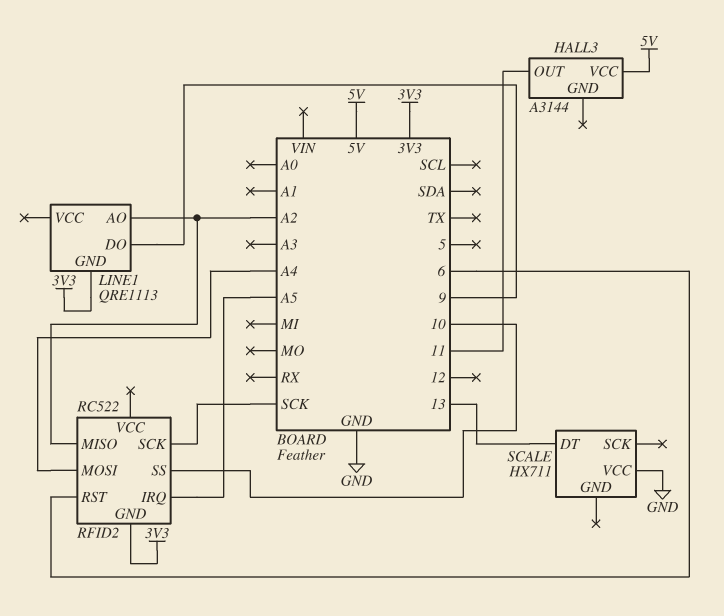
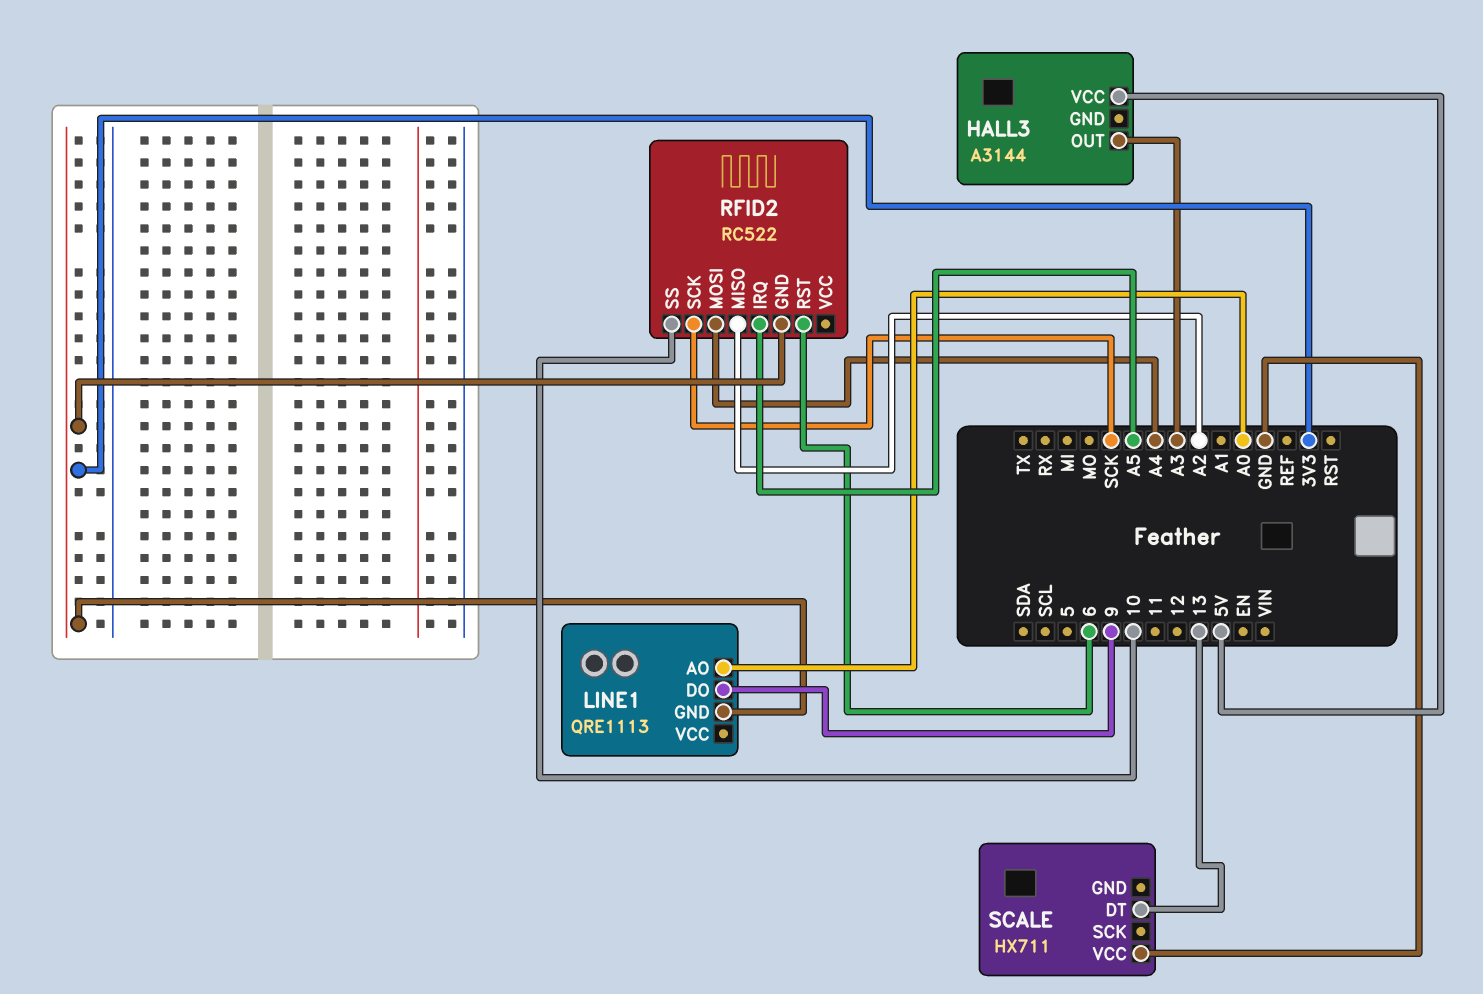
HALL3 pin OUT: 11 -> A3
LINE1 pin AO: A2 -> A0

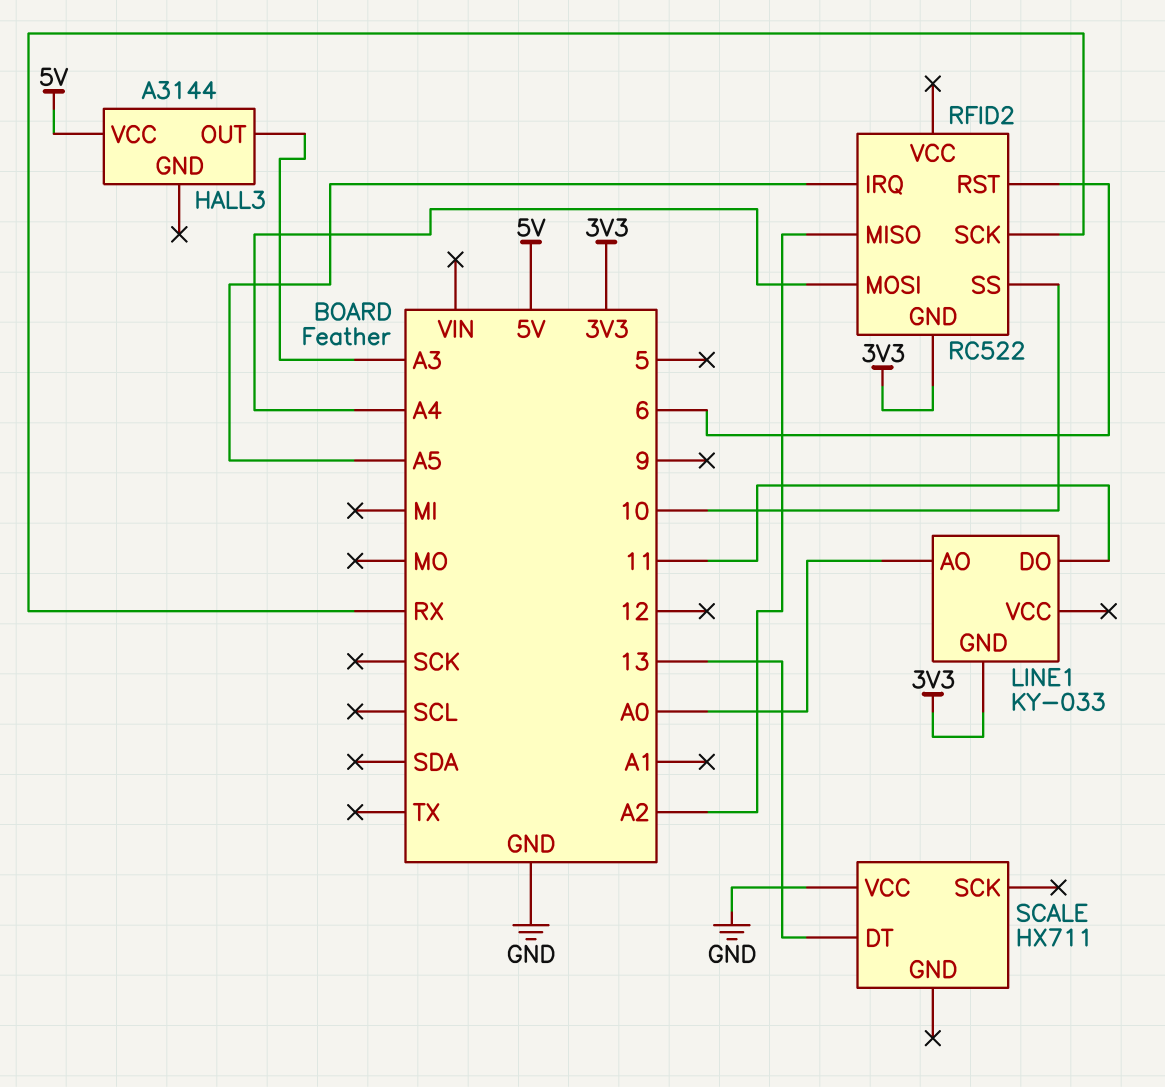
LINE1: QRE1113 -> KY-033
LINE1 pin DO: 9 -> 11
RFID2 pin SCK: SCK -> RX

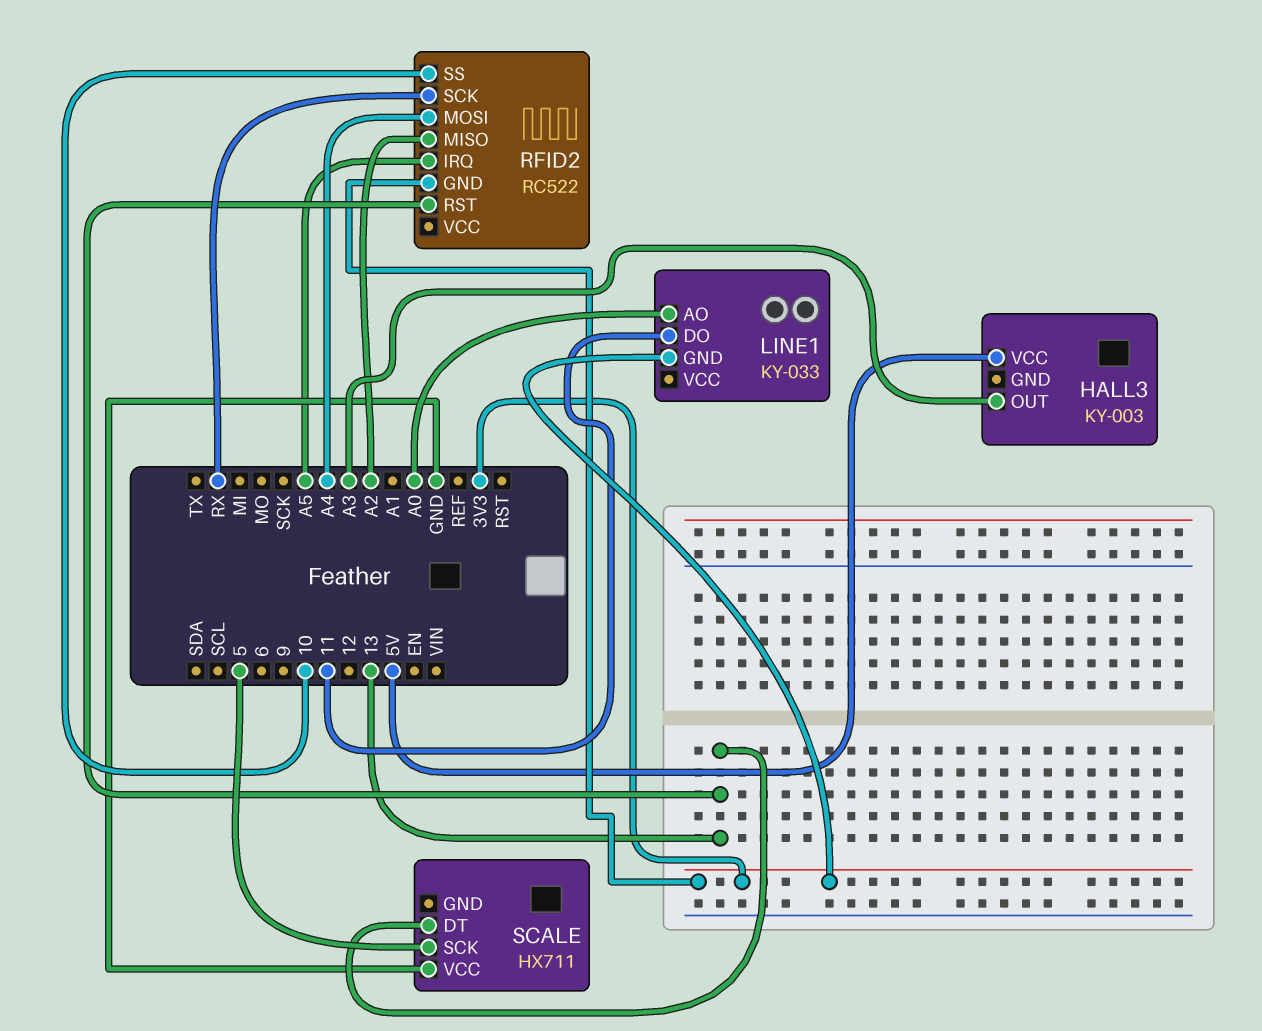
HALL3: A3144 -> KY-003
RFID2 pin RST: 6 -> 13
SCALE pin SCK: none -> 5

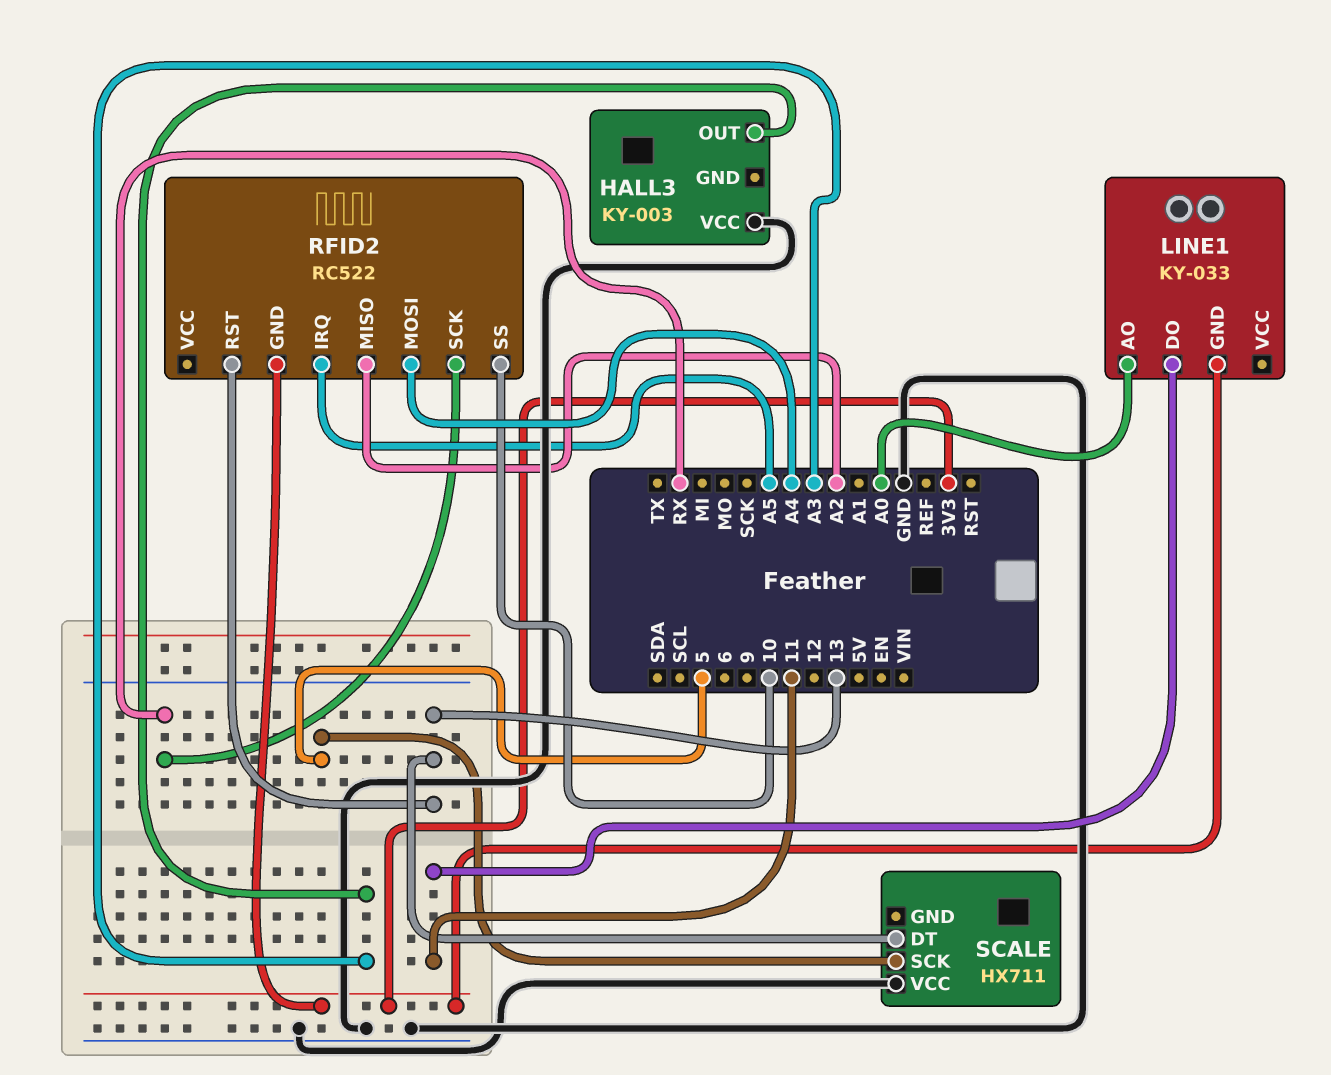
HALL3 pin VCC: 5V -> GND

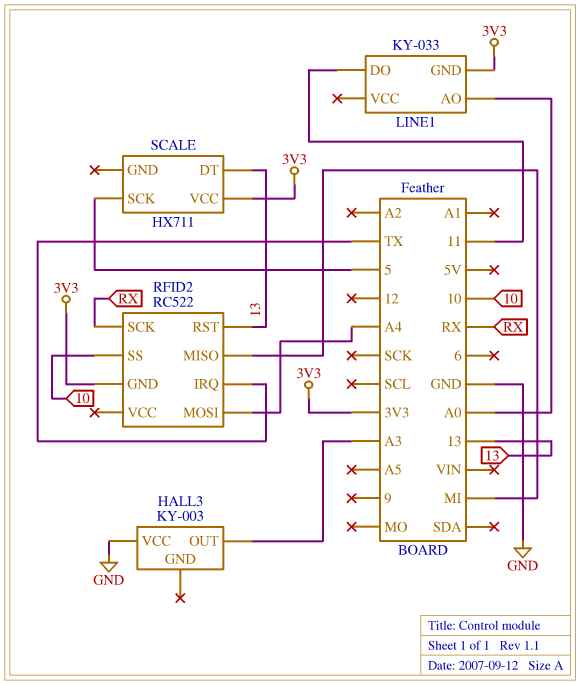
RFID2 pin IRQ: A5 -> TX
RFID2 pin MISO: A2 -> MI
SCALE pin VCC: GND -> 3V3

